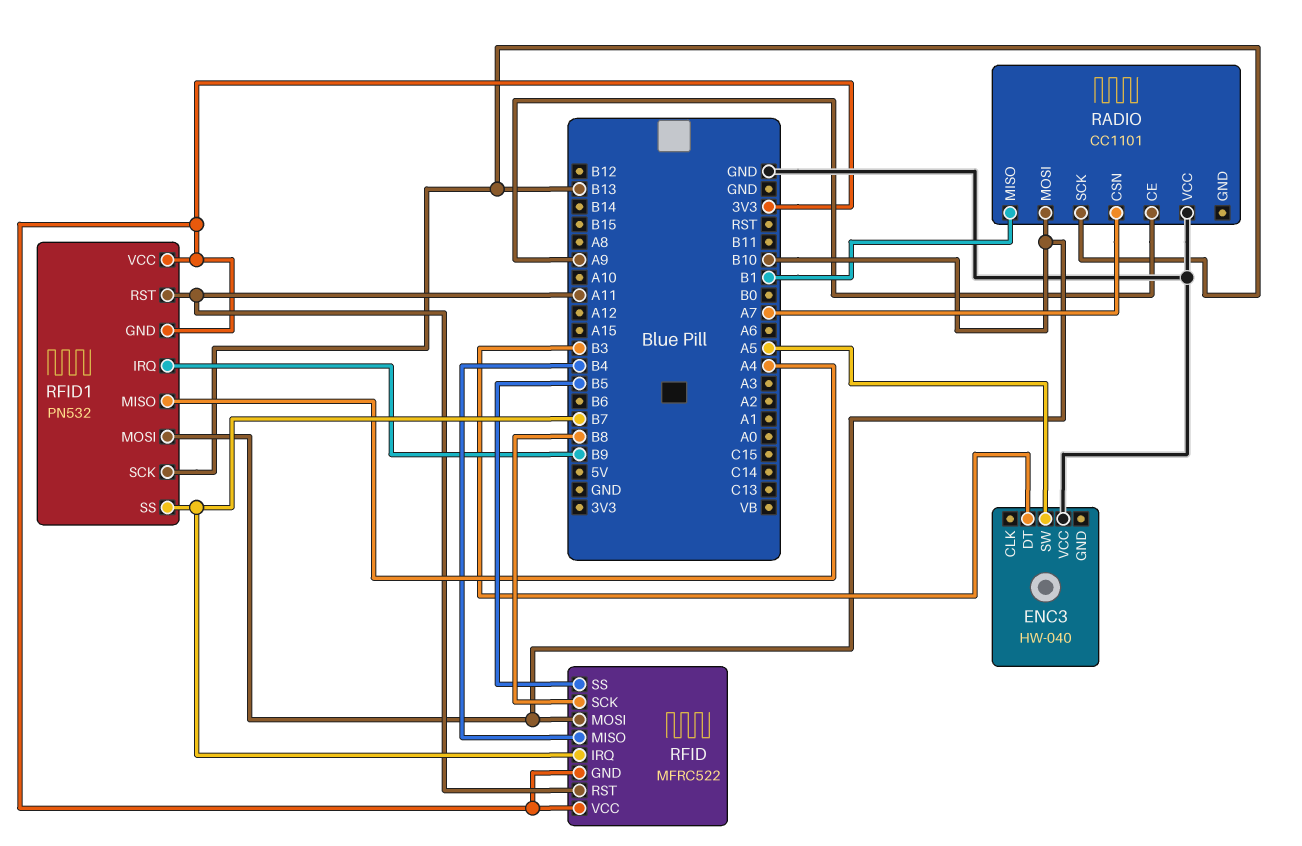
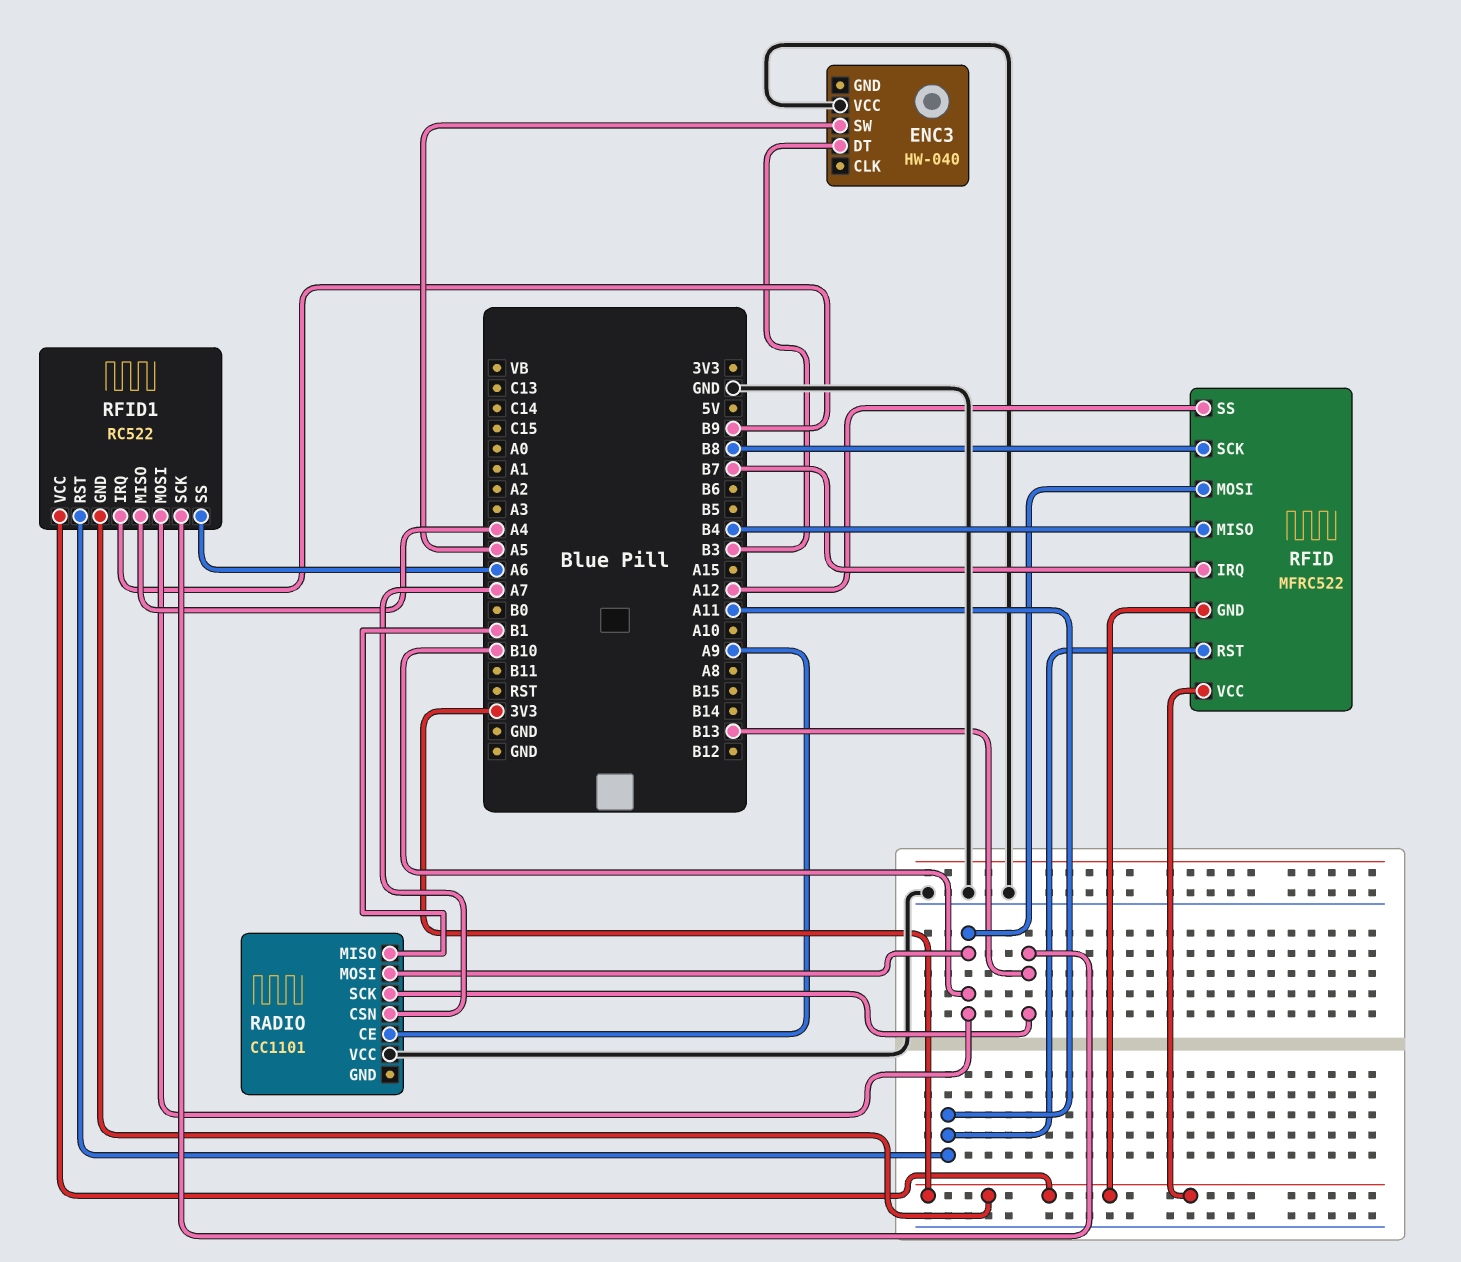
RFID pin SS: B5 -> A12
RFID1: PN532 -> RC522
RFID1 pin SS: B7 -> A6

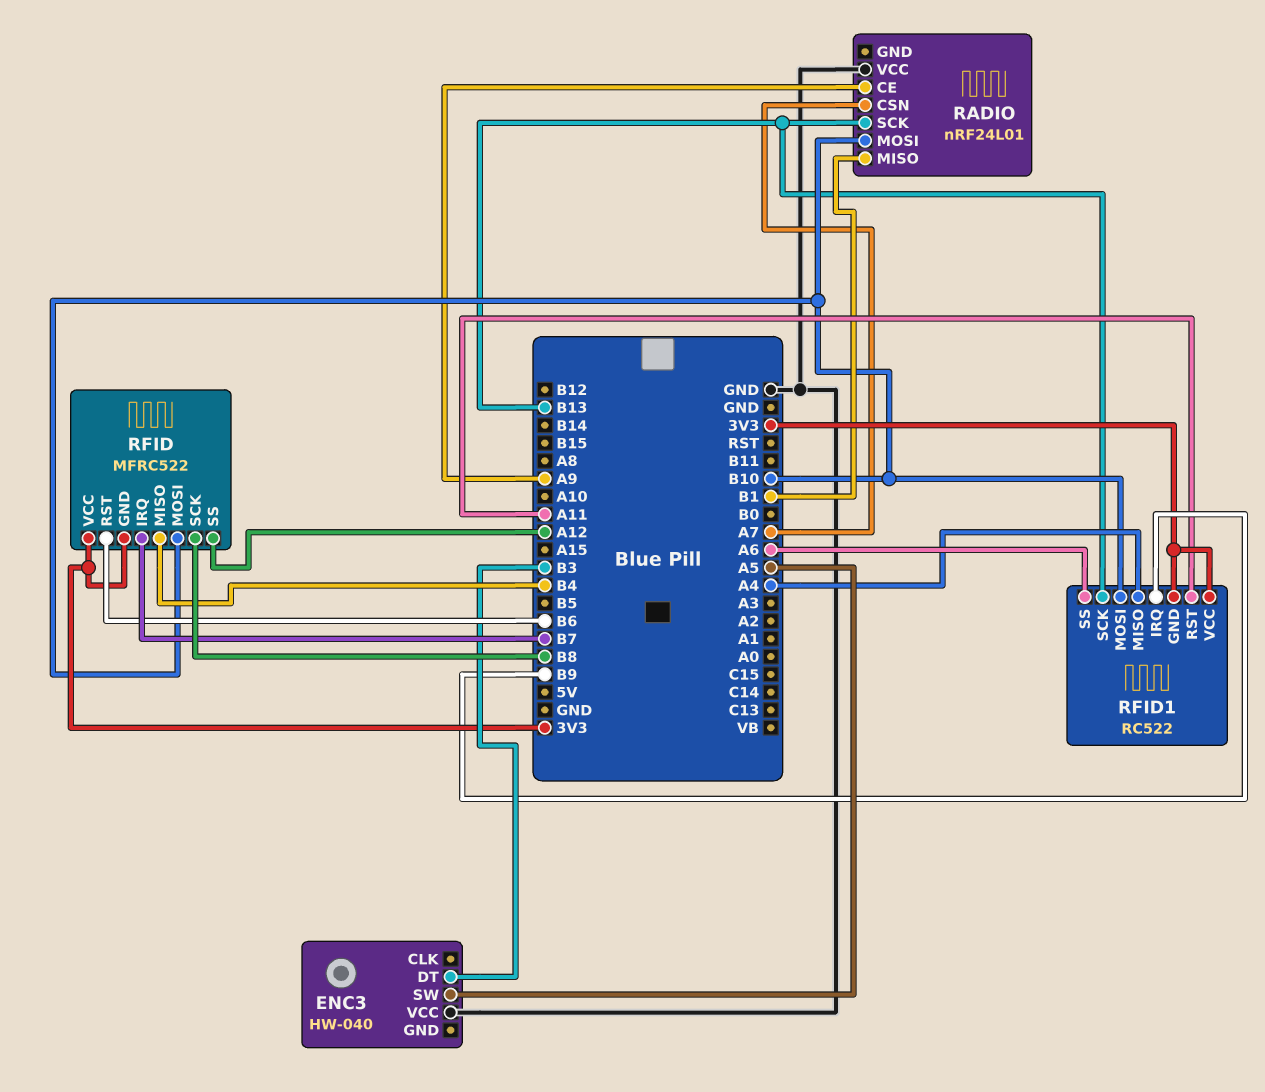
RADIO: CC1101 -> nRF24L01
RFID pin RST: A11 -> B6

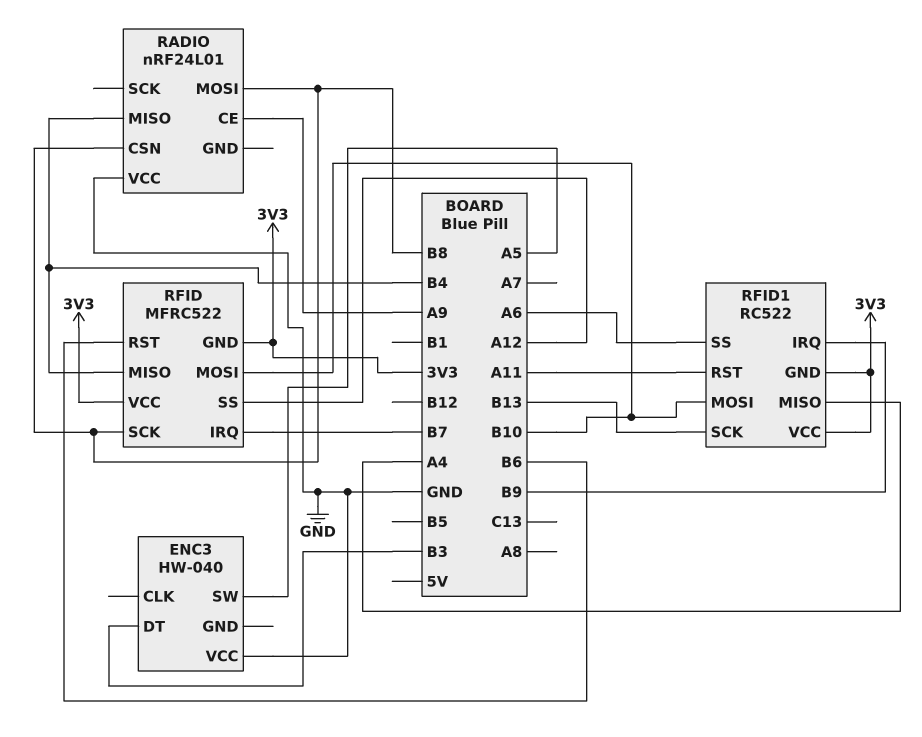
RADIO pin CSN: A7 -> B8
RADIO pin MISO: B1 -> B4
RADIO pin MOSI: B10 -> B8
RADIO pin SCK: B13 -> none

